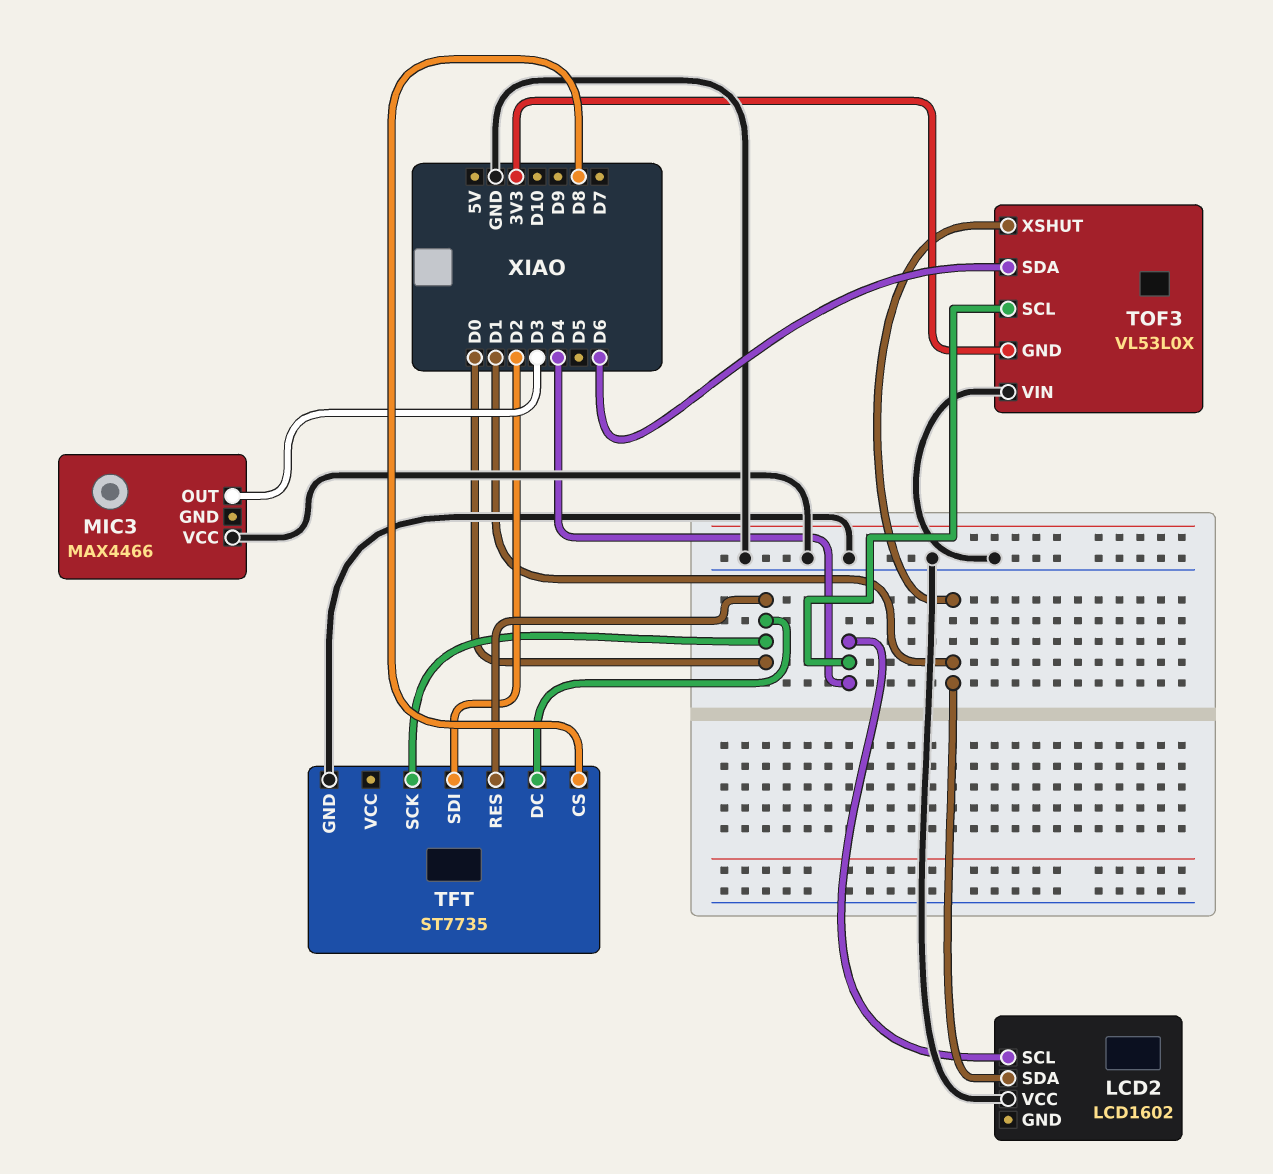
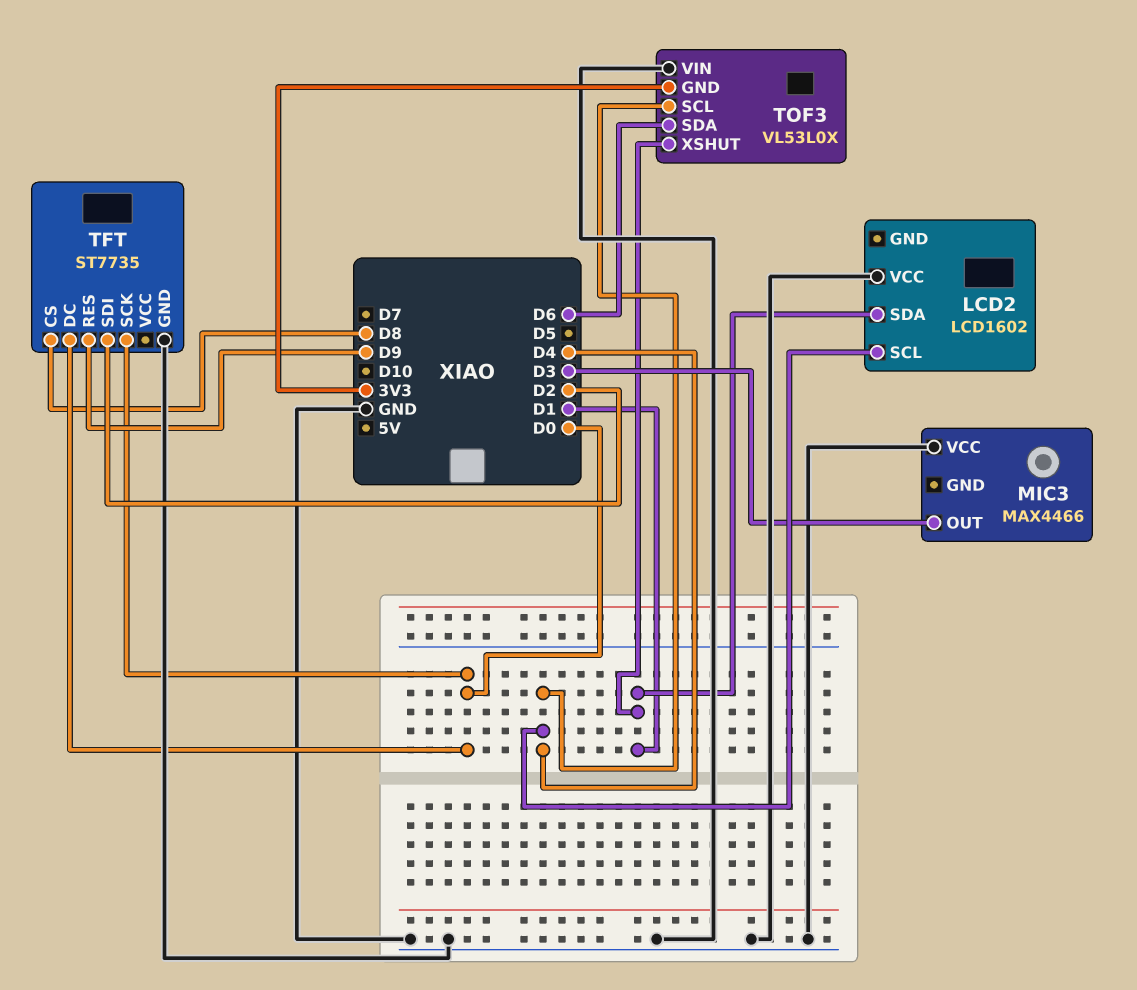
TFT pin RES: D0 -> D9

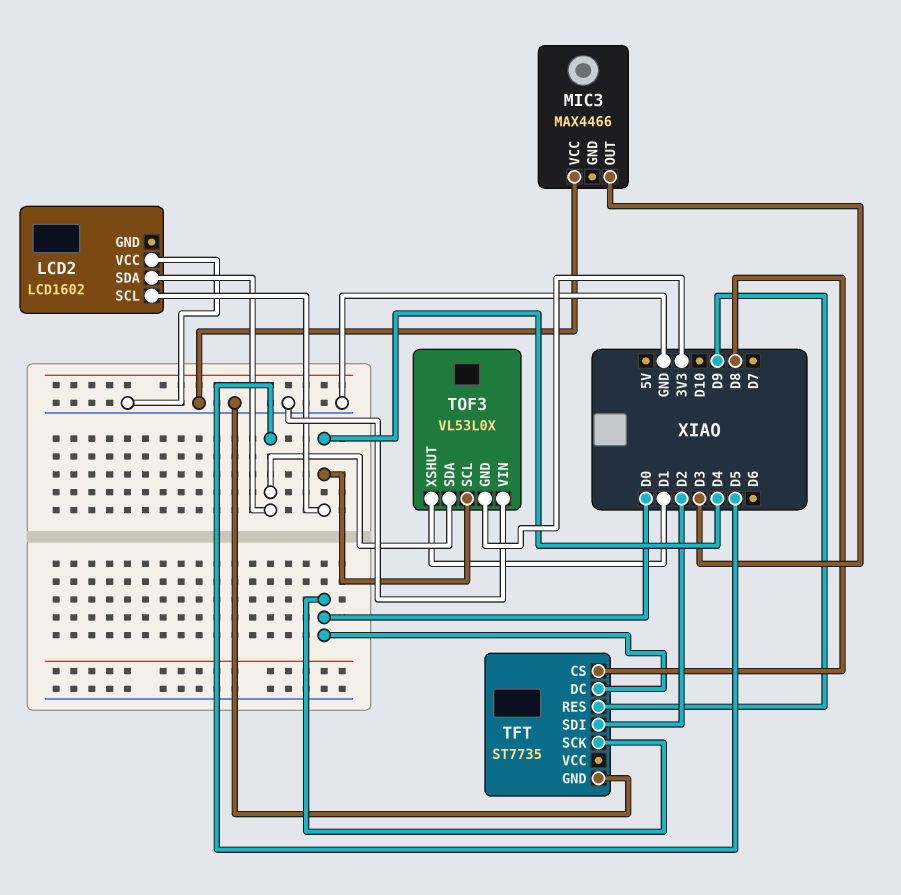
LCD2 pin SDA: D1 -> D5
TOF3 pin SDA: D6 -> D5

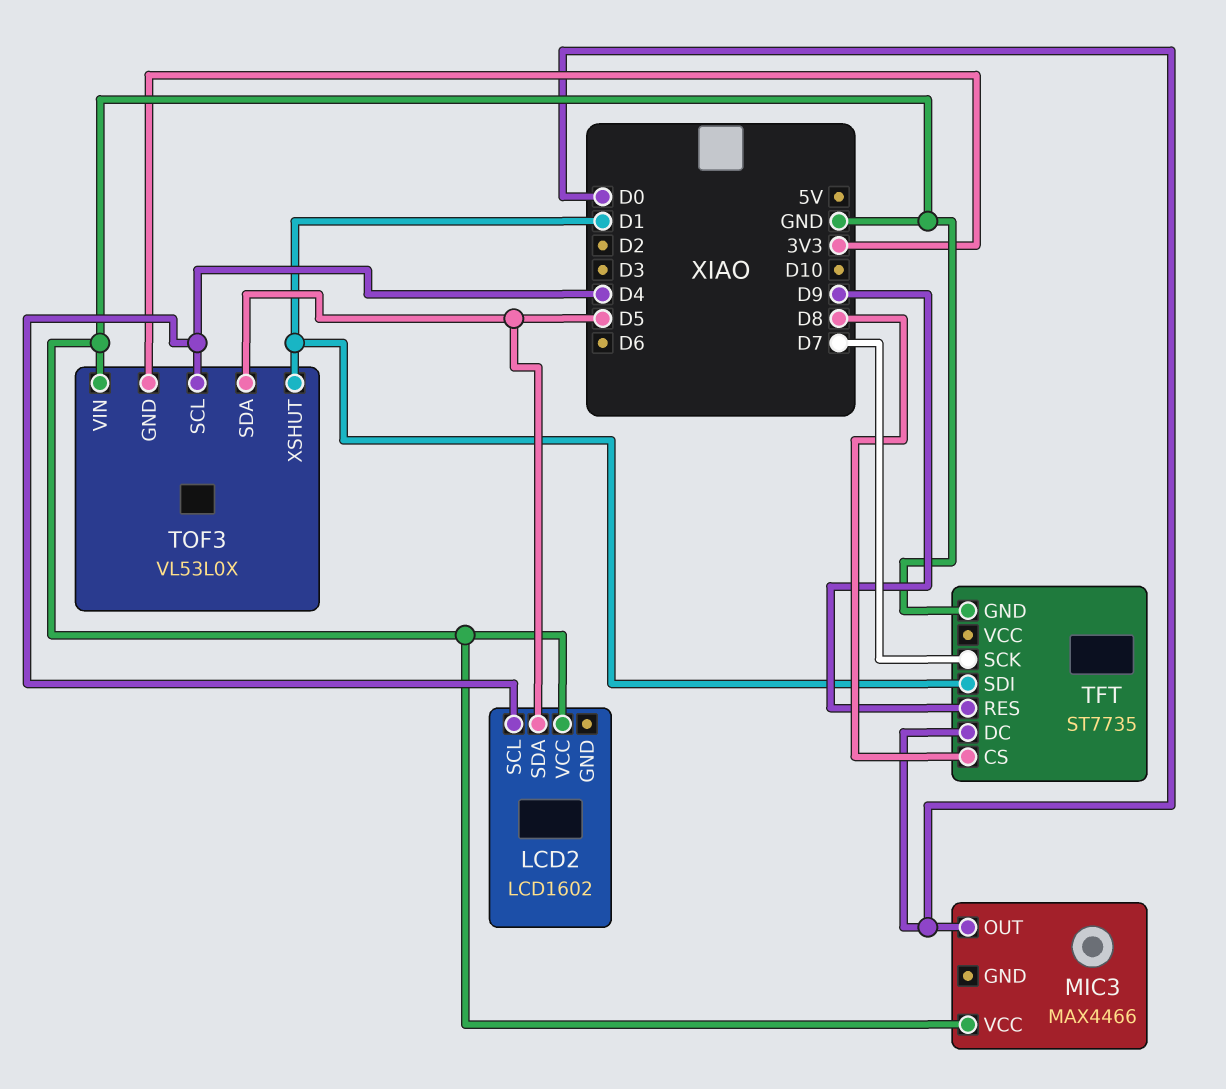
MIC3 pin OUT: D3 -> D0
TFT pin SCK: D0 -> D7
TFT pin SDI: D2 -> D1

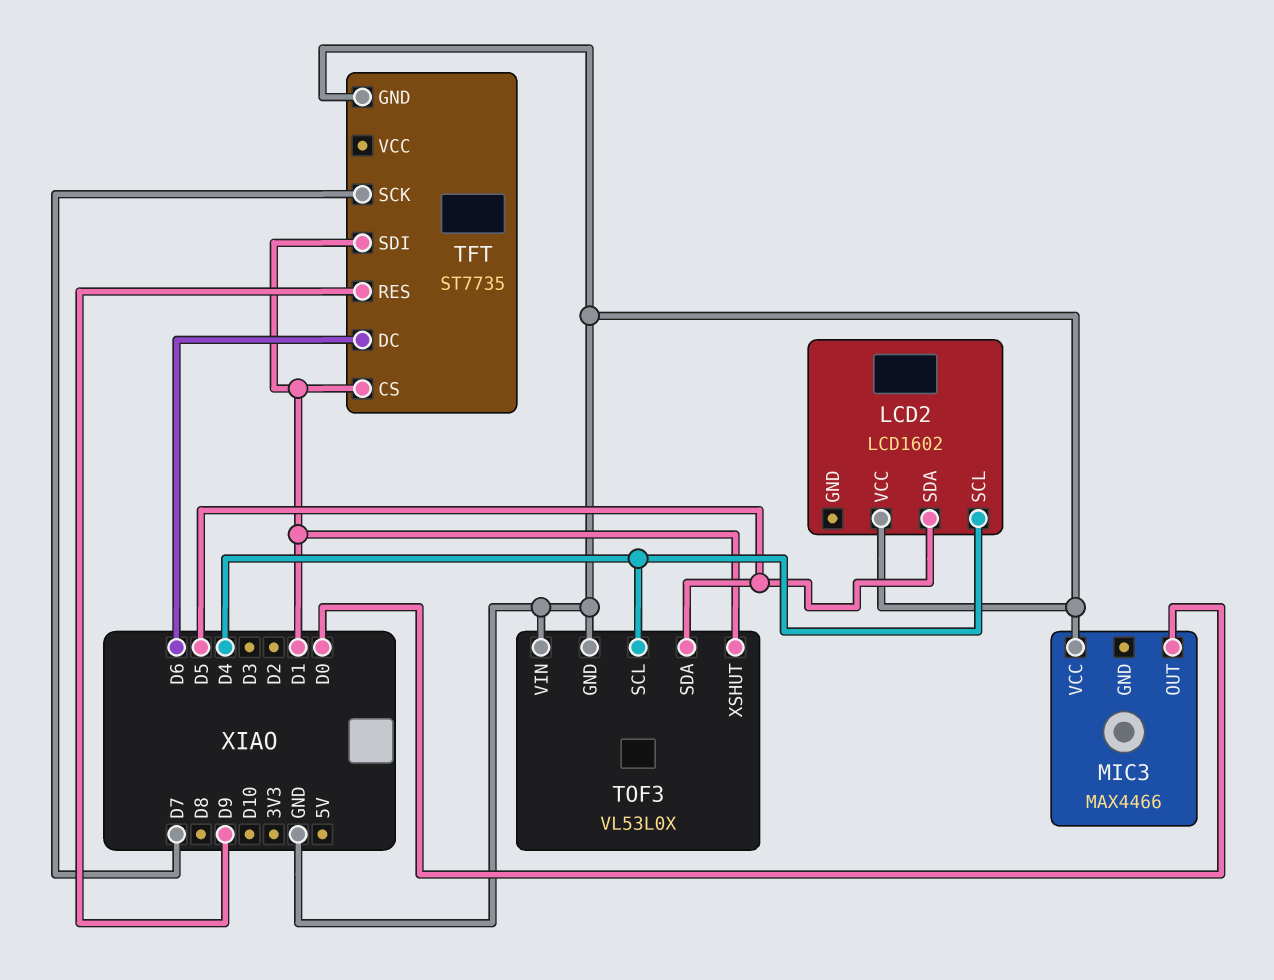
TFT pin CS: D8 -> D1
TFT pin DC: D0 -> D6
TOF3 pin GND: 3V3 -> GND

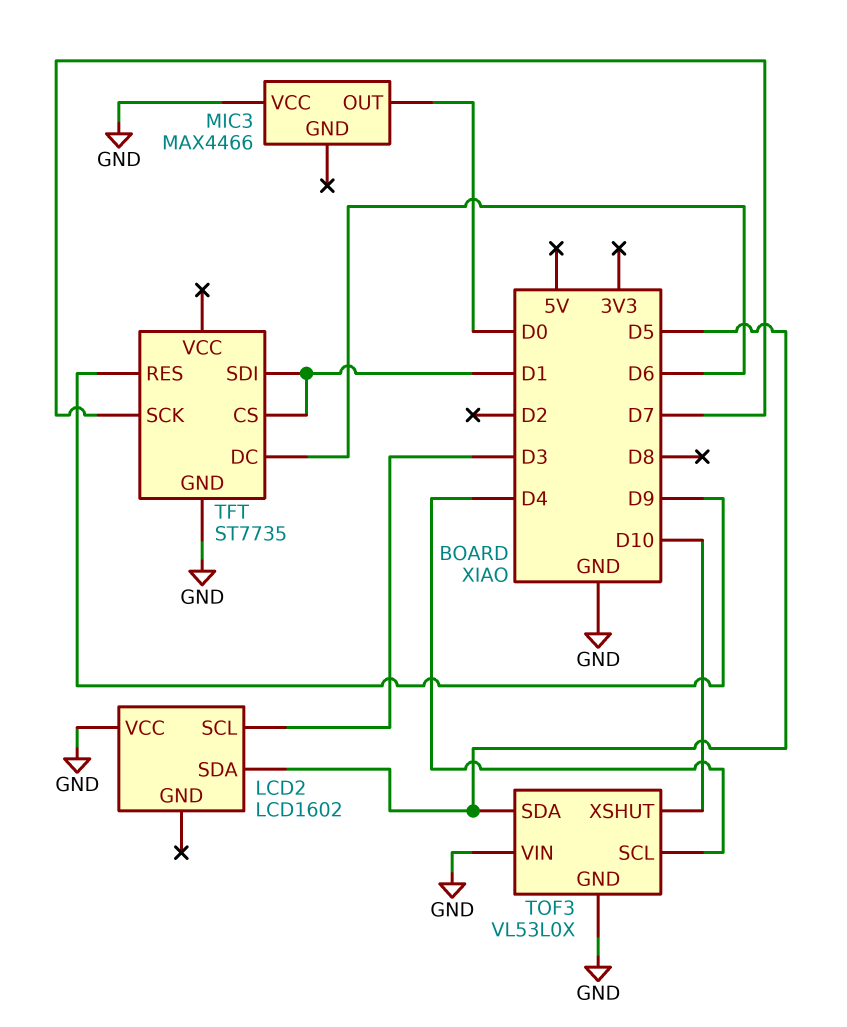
LCD2 pin SCL: D4 -> D3
TOF3 pin XSHUT: D1 -> D10

